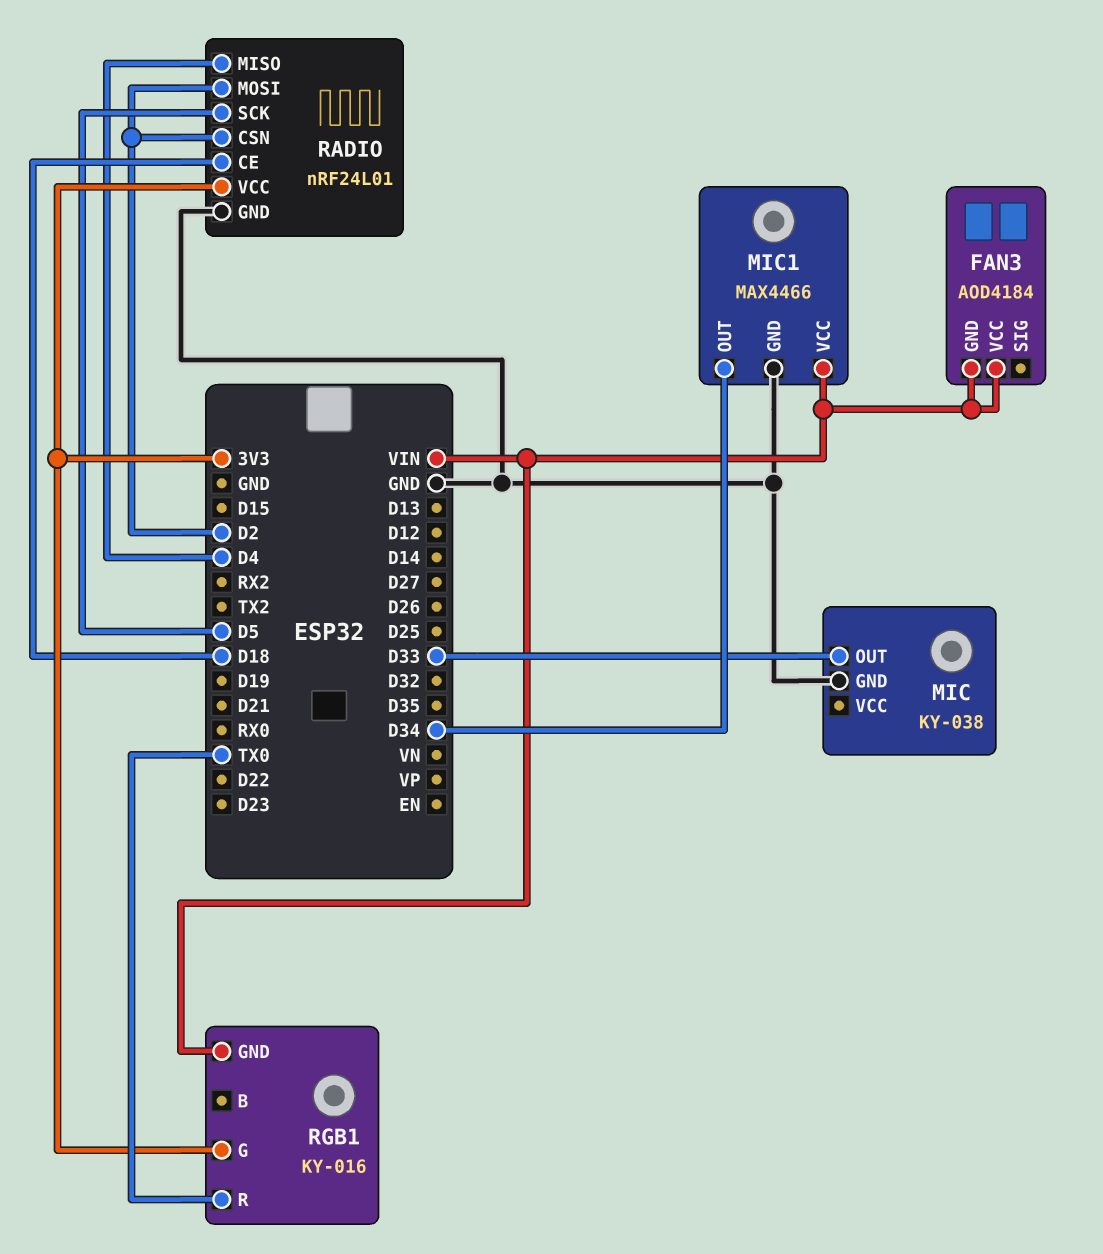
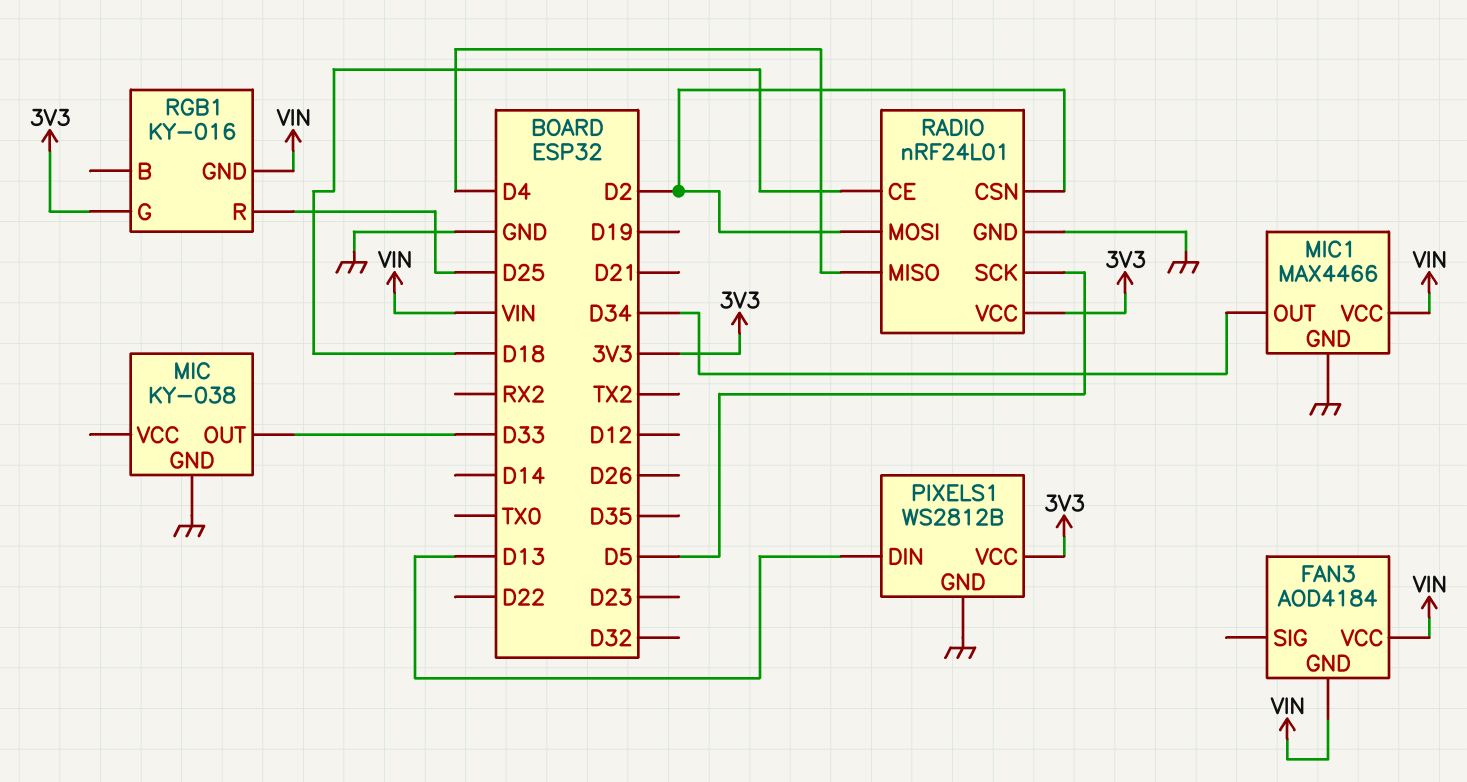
PIXELS1: none -> WS2812B
PIXELS1 pin DIN: none -> D13
PIXELS1 pin GND: none -> GND
PIXELS1 pin VCC: none -> 3V3
RGB1 pin R: TX0 -> D25

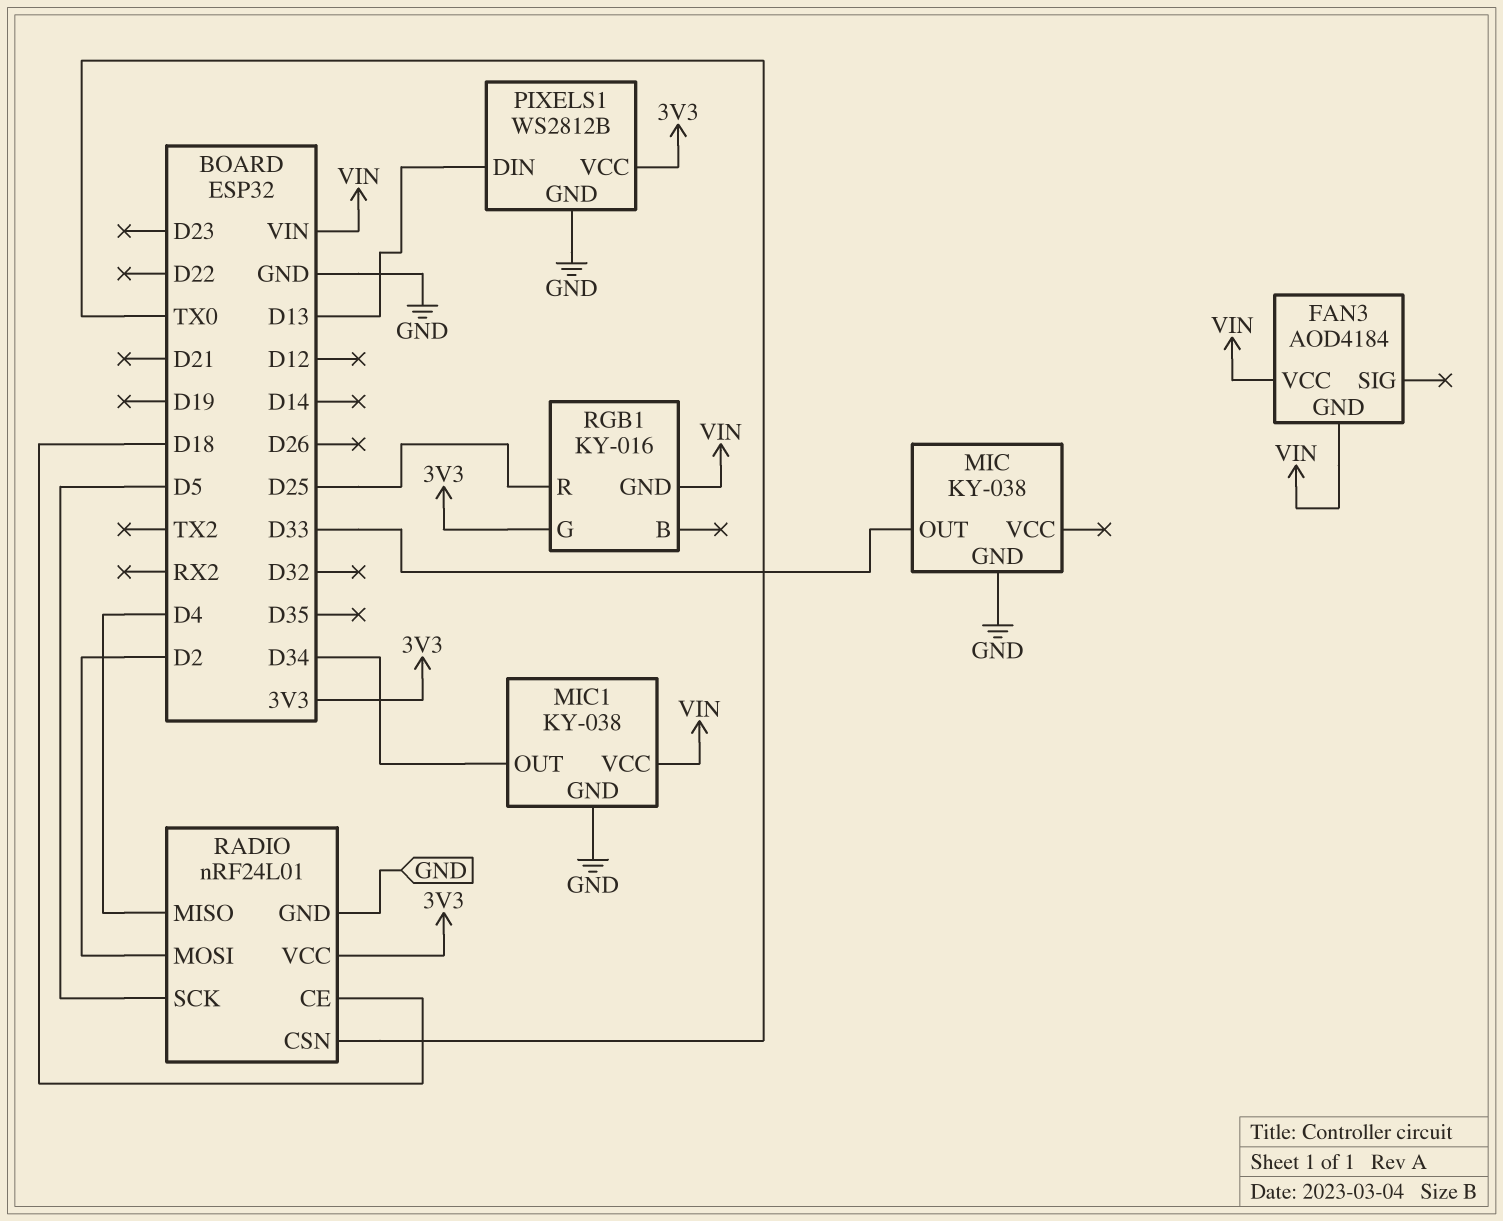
MIC1: MAX4466 -> KY-038
RADIO pin CSN: D2 -> TX0

